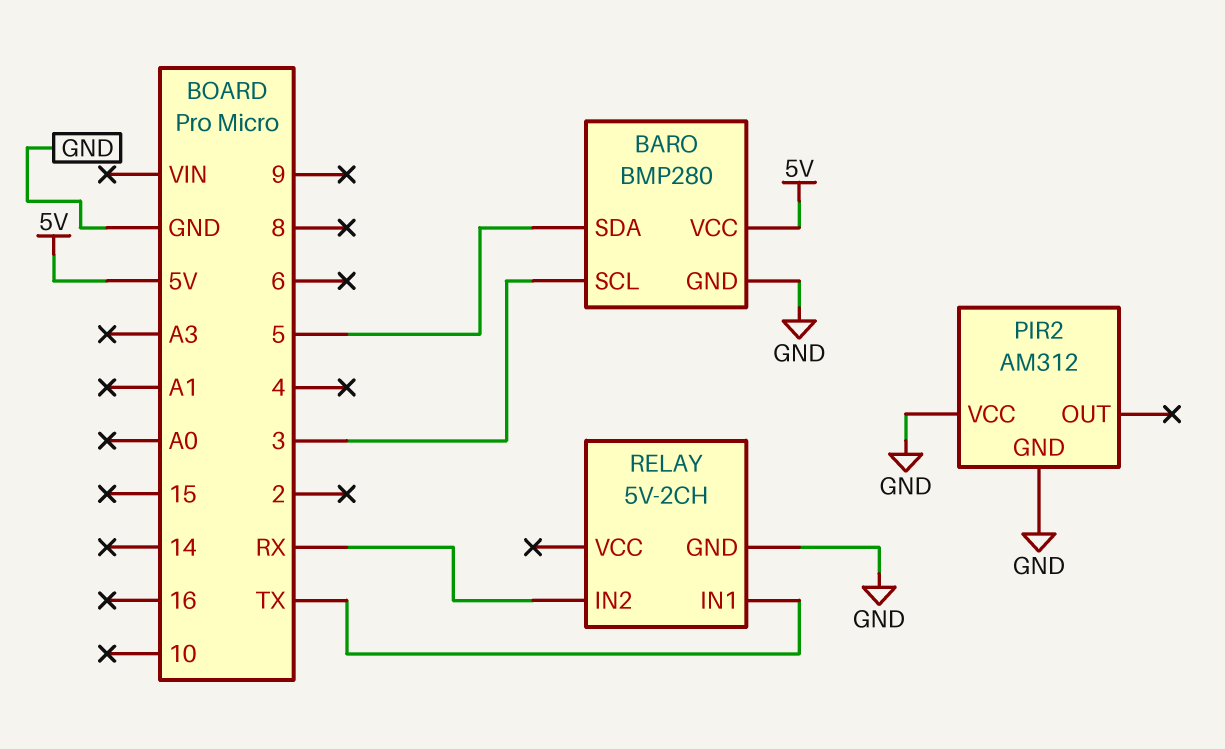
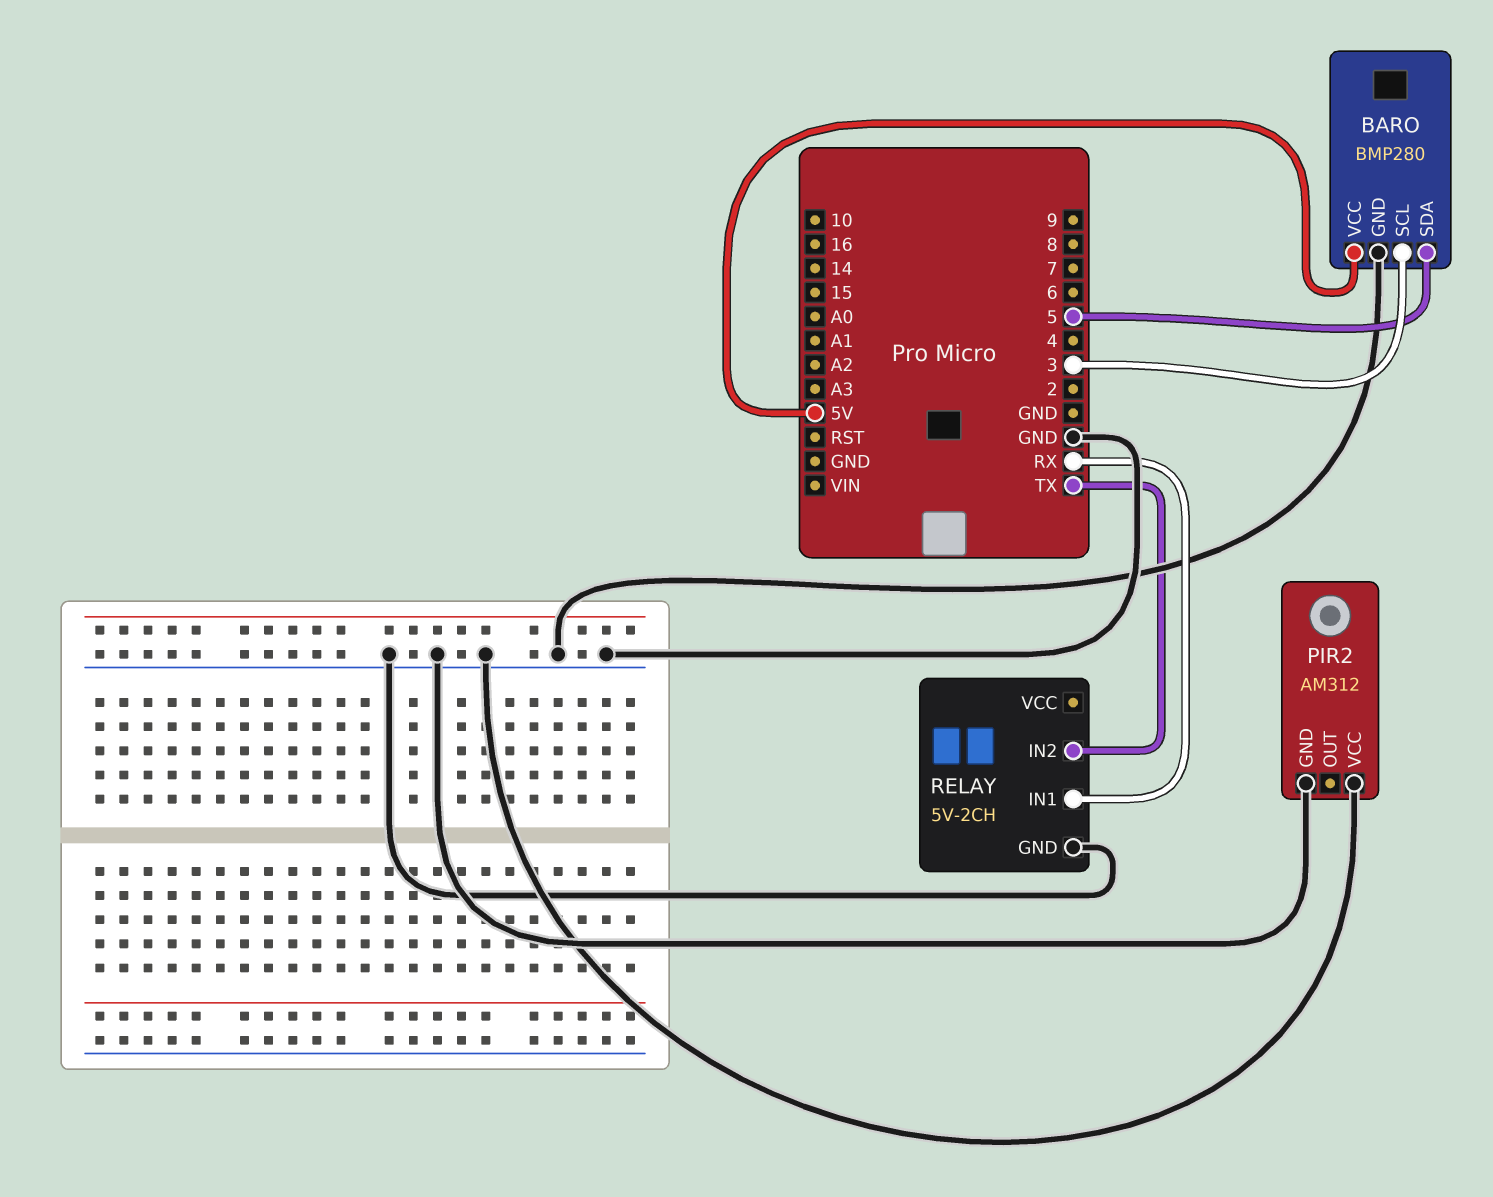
RELAY pin IN1: TX -> RX
RELAY pin IN2: RX -> TX

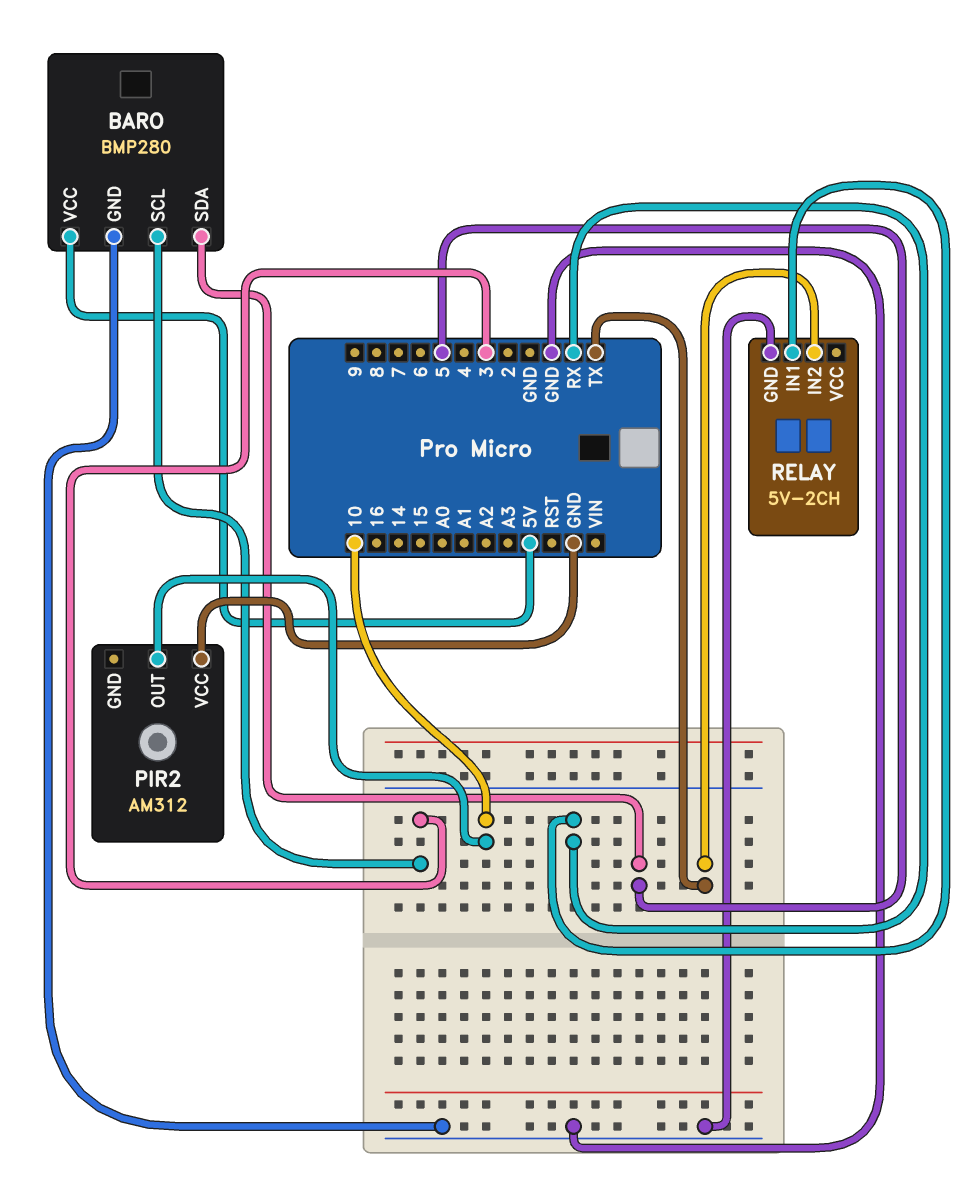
PIR2 pin GND: GND -> none
PIR2 pin OUT: none -> 10

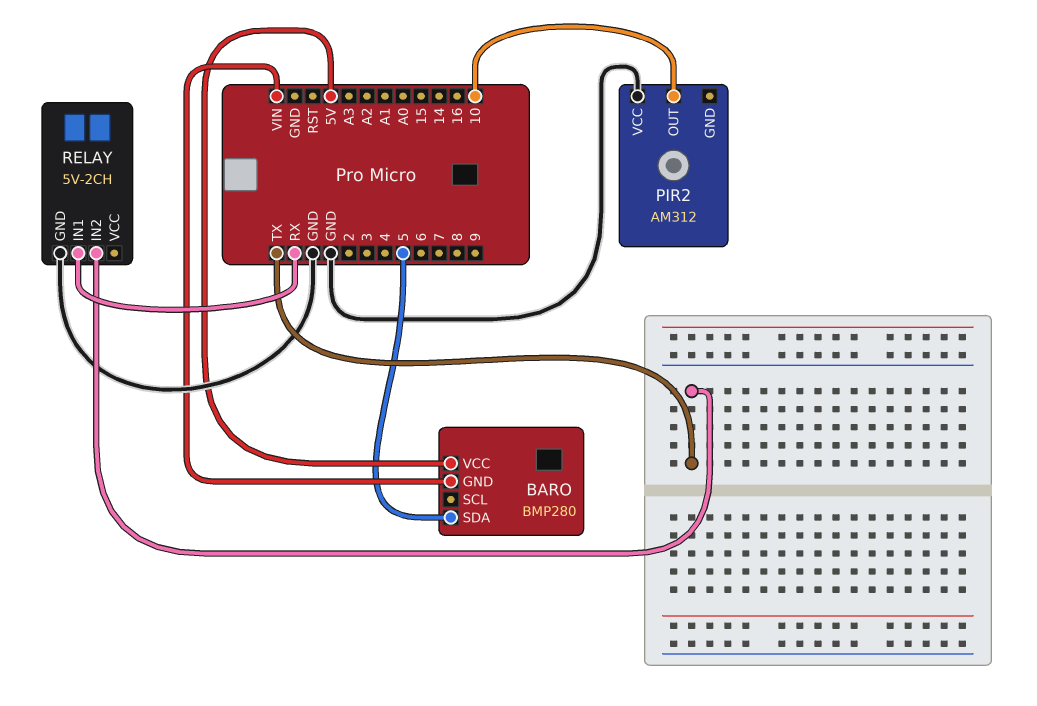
BARO pin GND: GND -> VIN
BARO pin SCL: 3 -> none

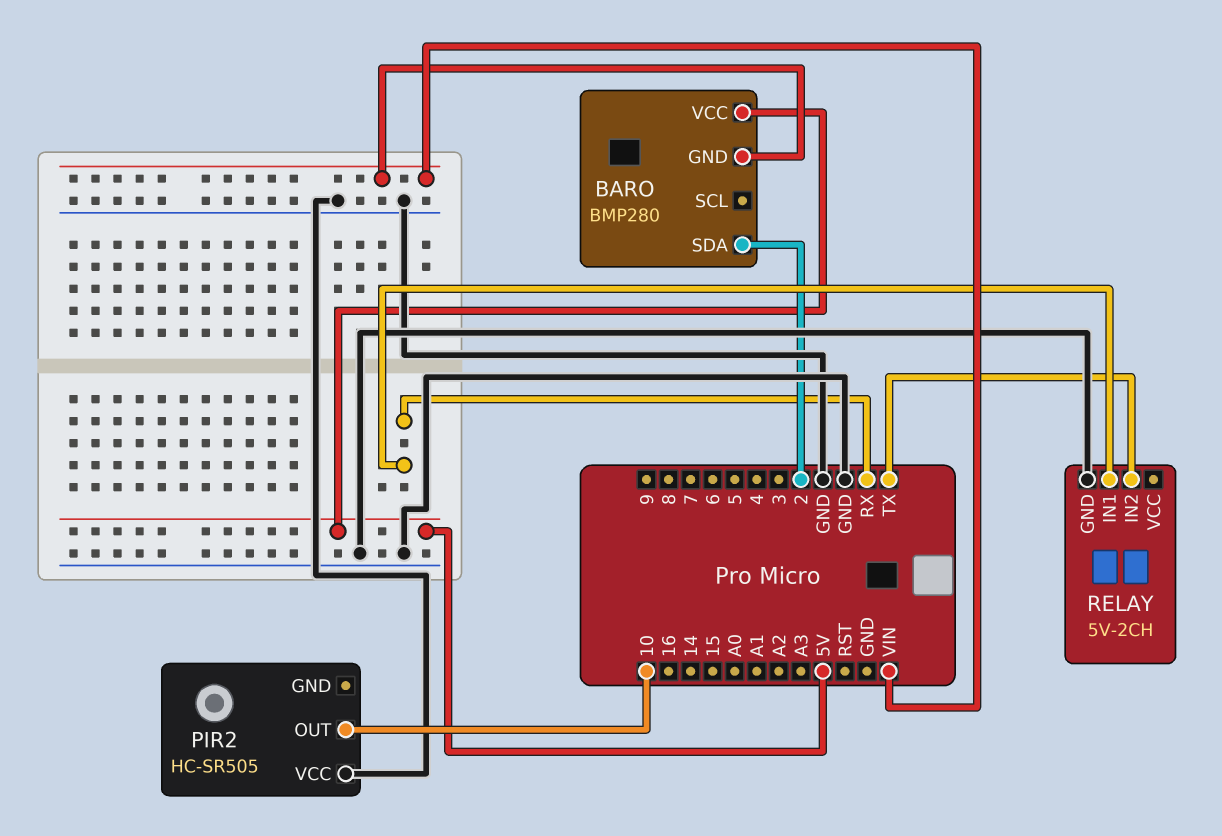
BARO pin SDA: 5 -> 2
PIR2: AM312 -> HC-SR505

